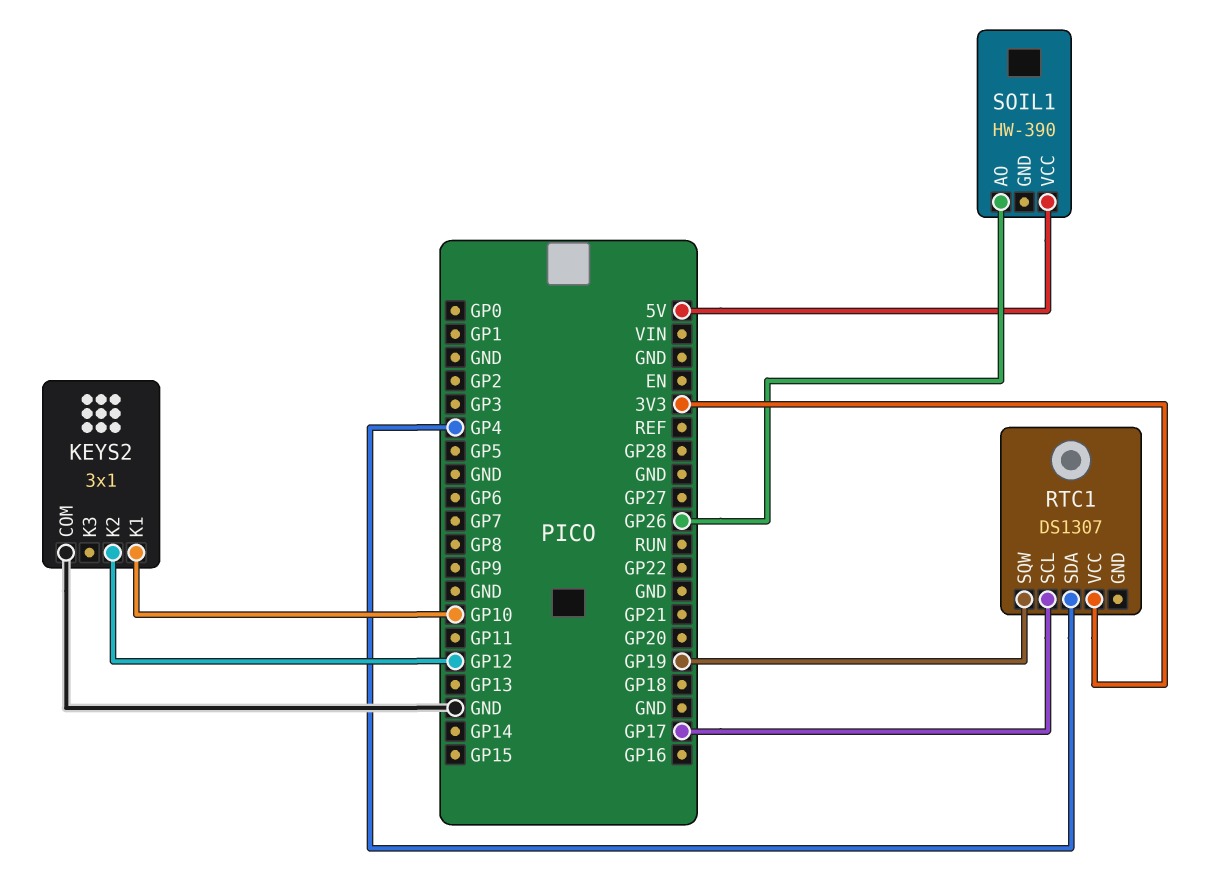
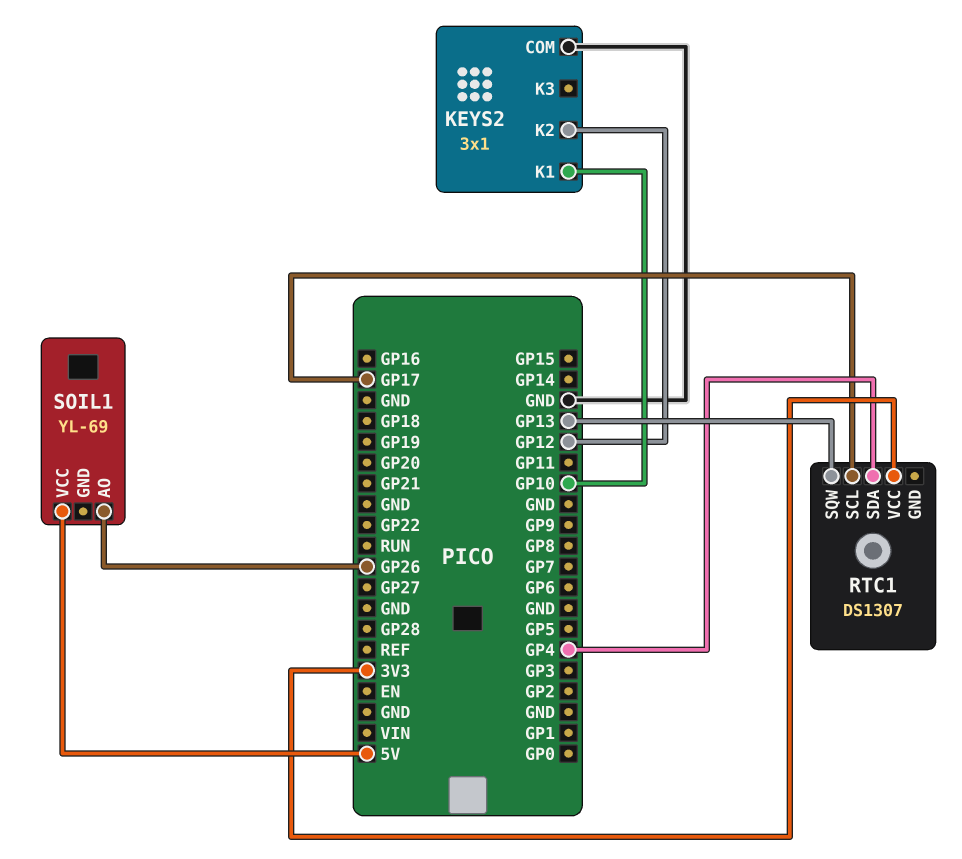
RTC1 pin SQW: GP19 -> GP13
SOIL1: HW-390 -> YL-69

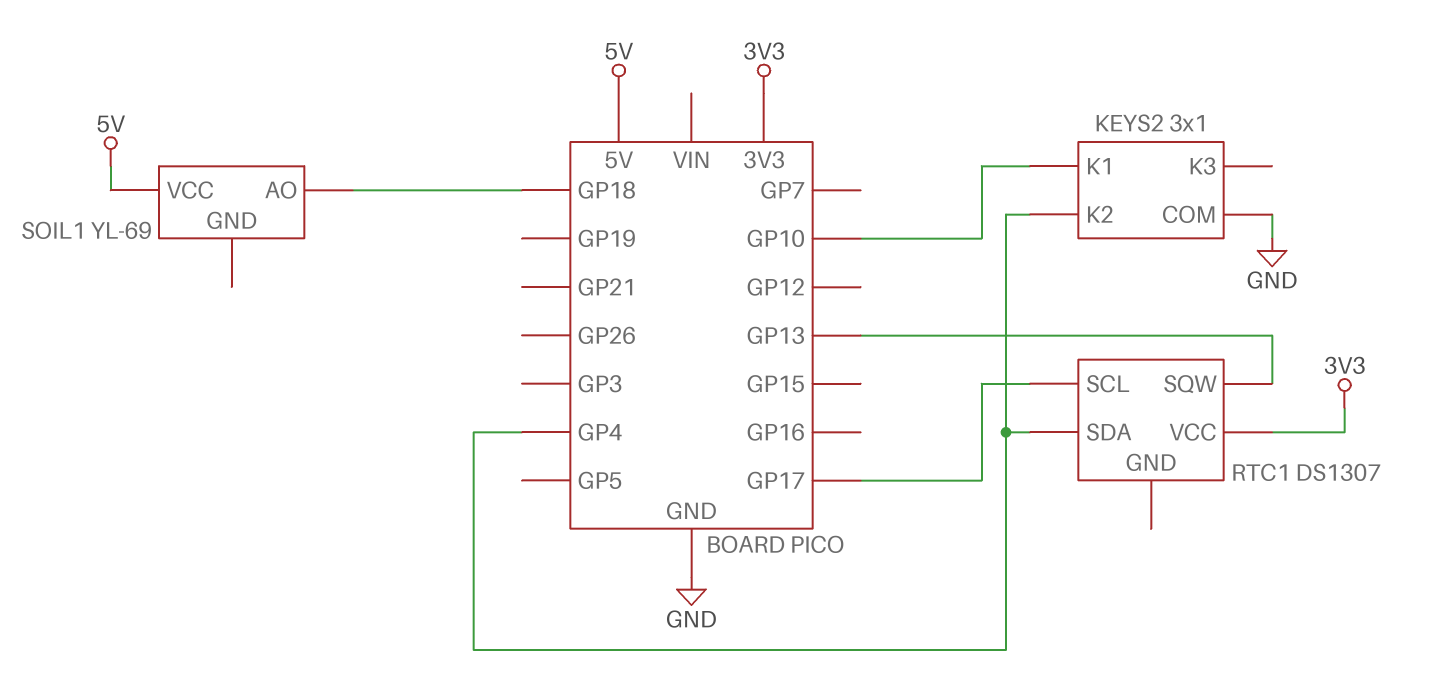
KEYS2 pin K2: GP12 -> GP4
SOIL1 pin AO: GP26 -> GP18

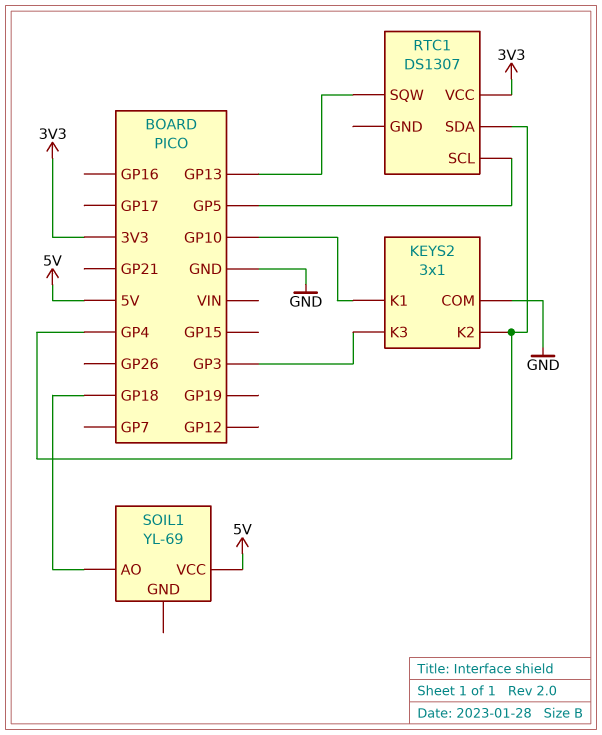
KEYS2 pin K3: none -> GP3
RTC1 pin SCL: GP17 -> GP5

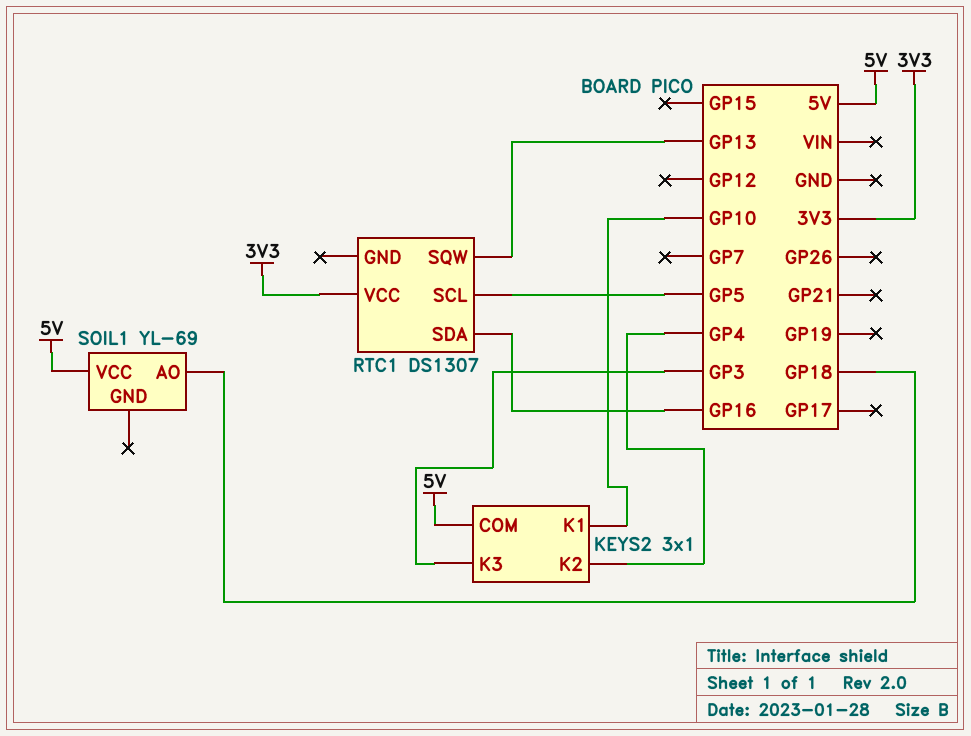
KEYS2 pin COM: GND -> 5V
RTC1 pin SDA: GP4 -> GP16

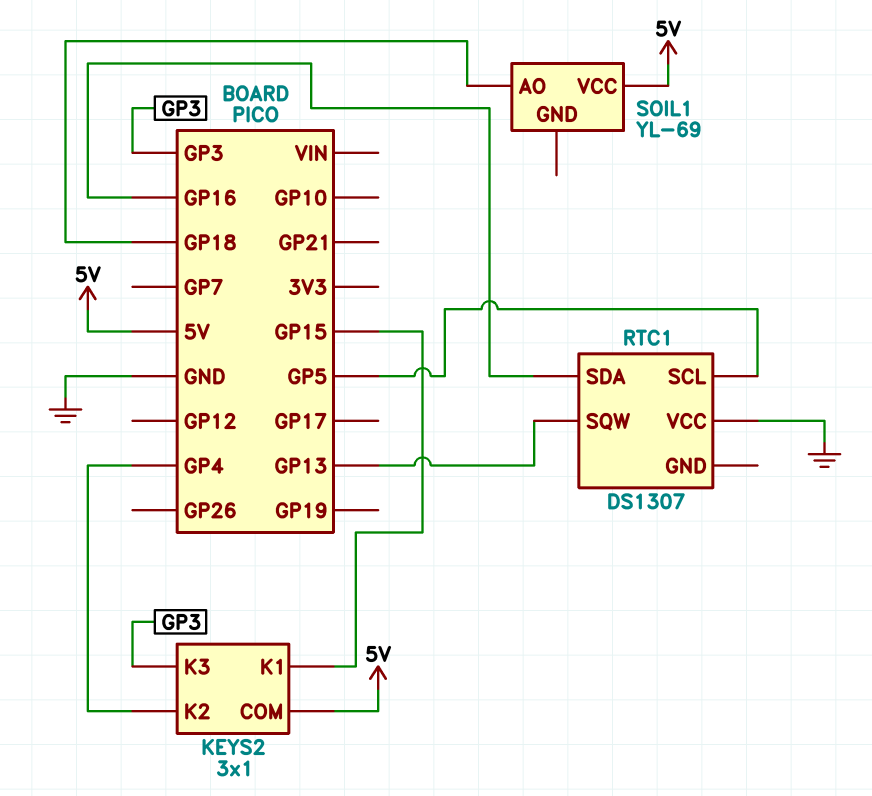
KEYS2 pin K1: GP10 -> GP15
RTC1 pin VCC: 3V3 -> GND

